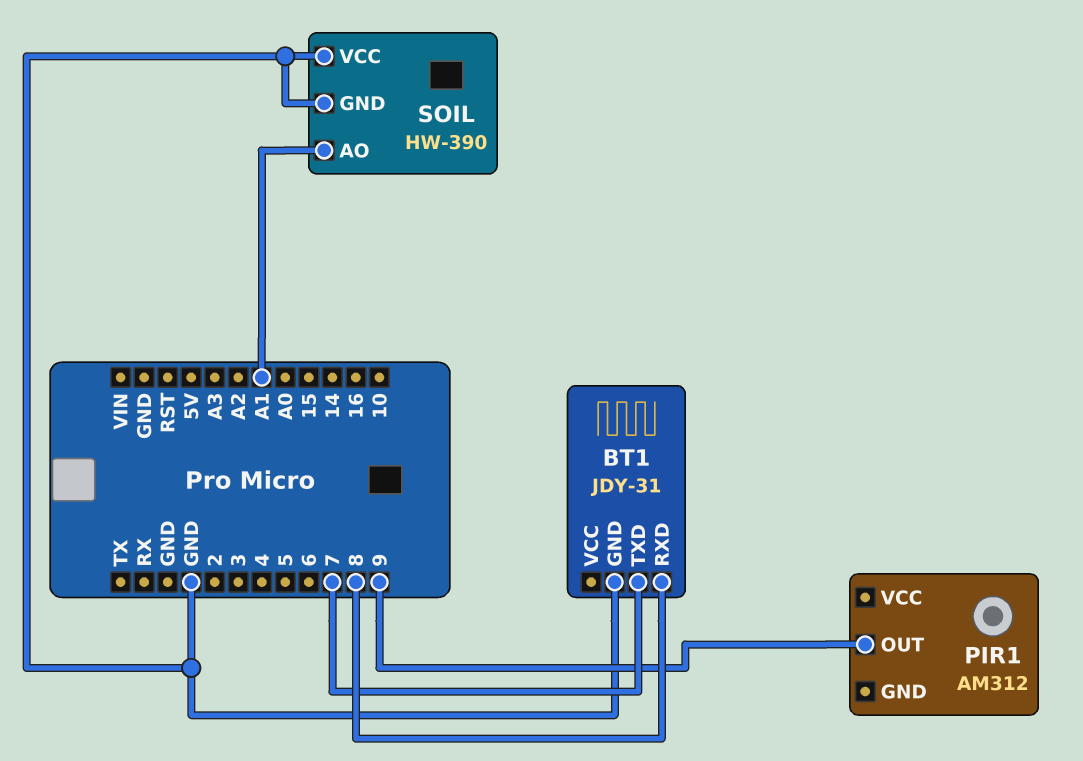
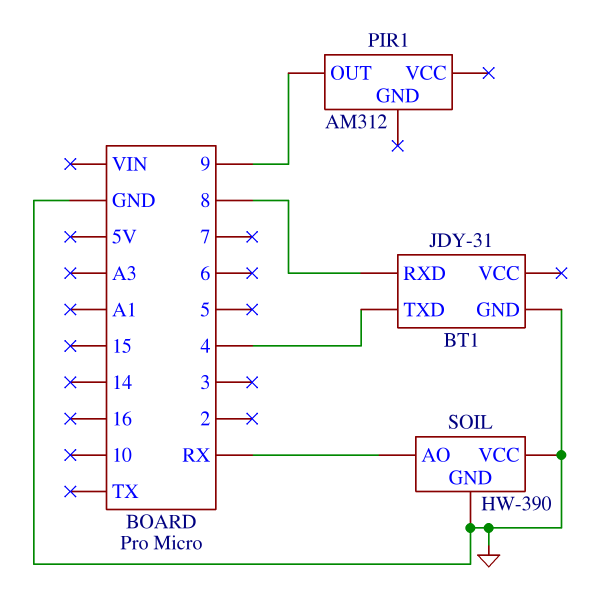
BT1 pin TXD: 7 -> 4
SOIL pin AO: A1 -> RX

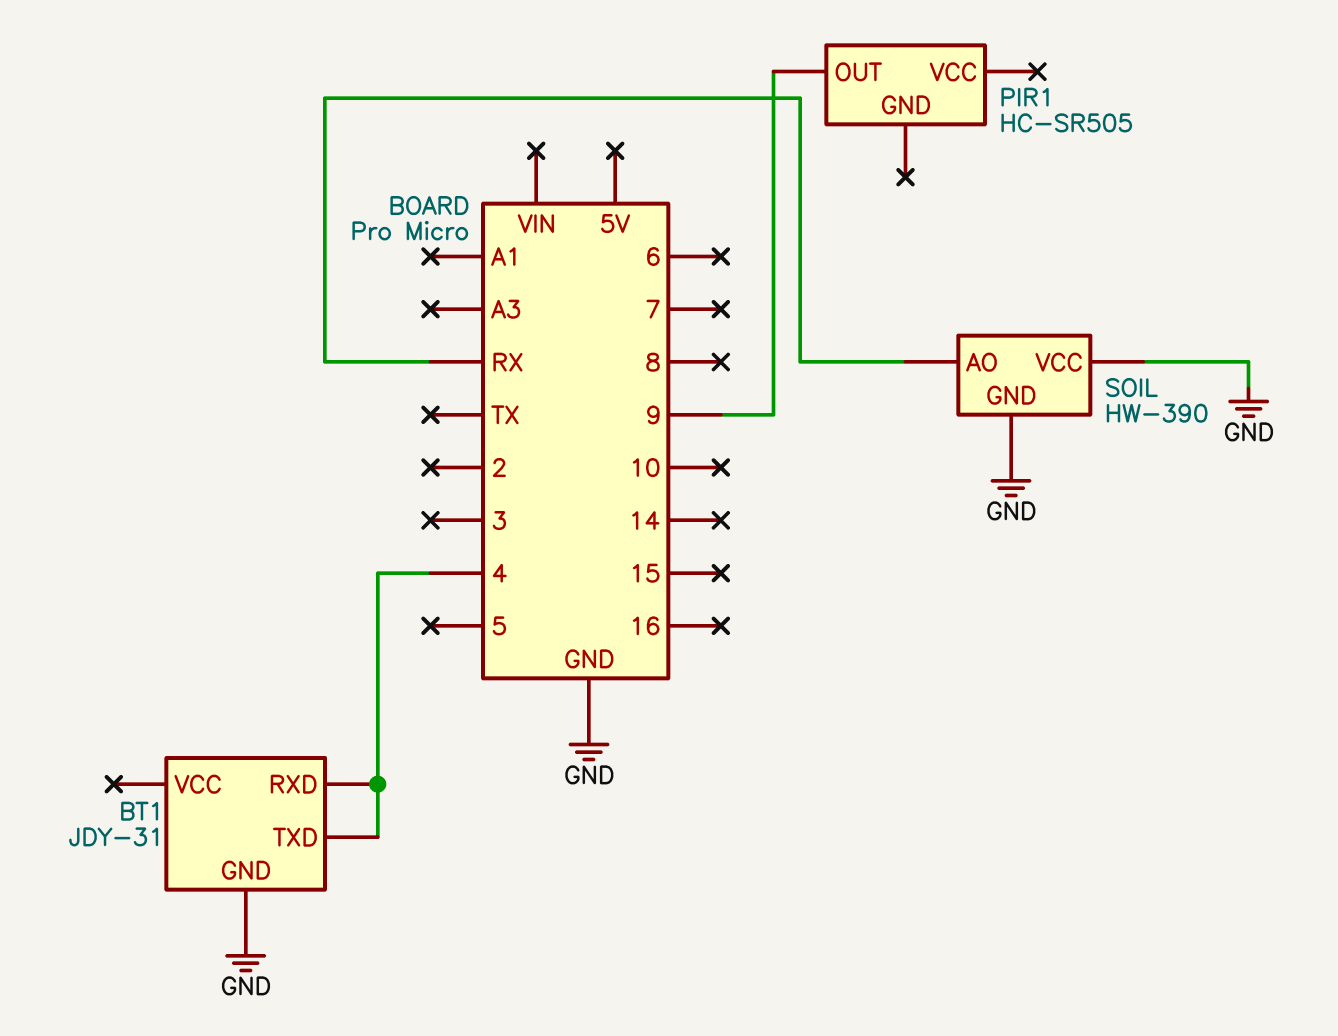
BT1 pin RXD: 8 -> 4
PIR1: AM312 -> HC-SR505

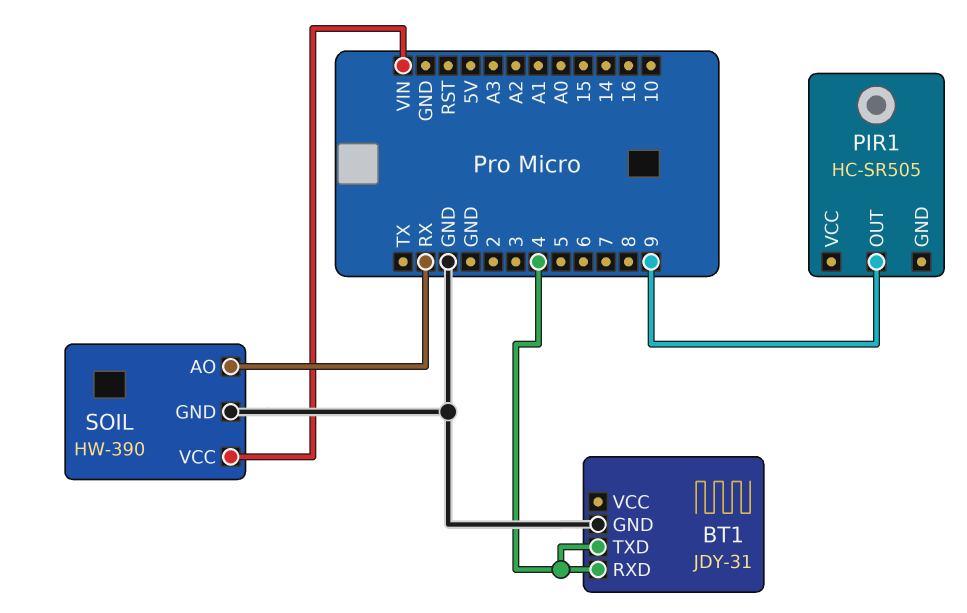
SOIL pin VCC: GND -> VIN

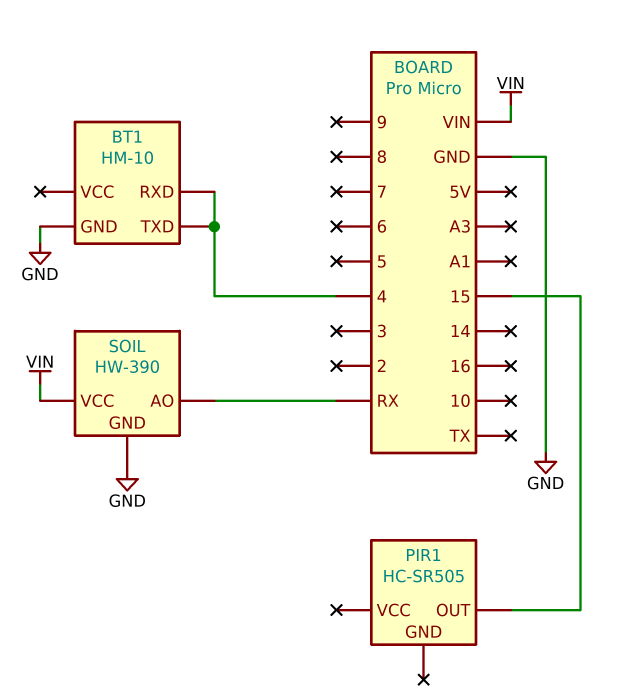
BT1: JDY-31 -> HM-10
PIR1 pin OUT: 9 -> 15

